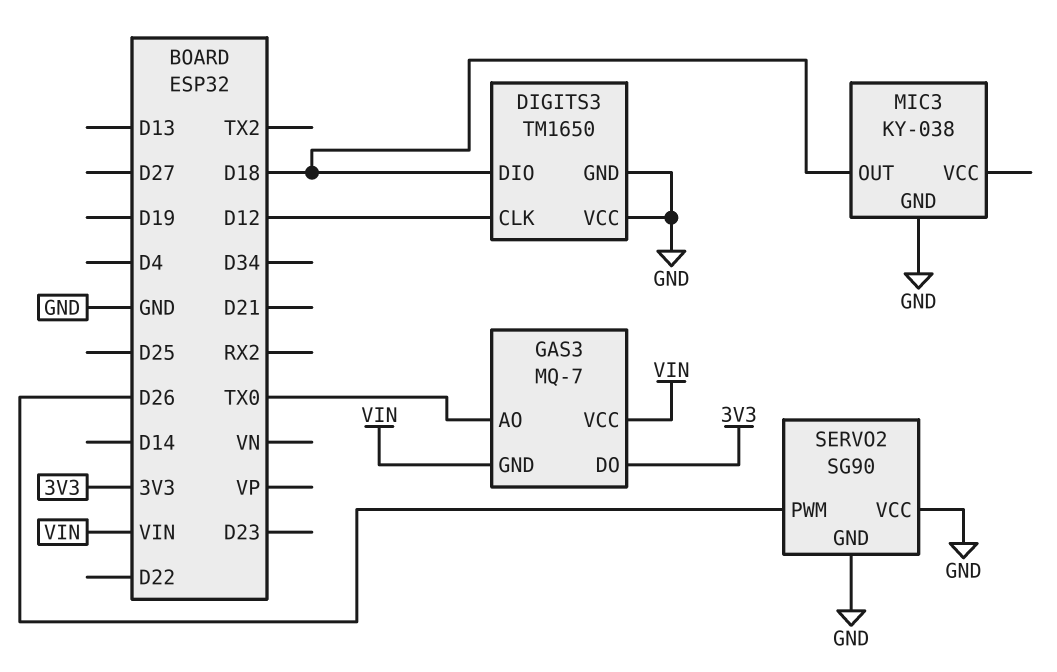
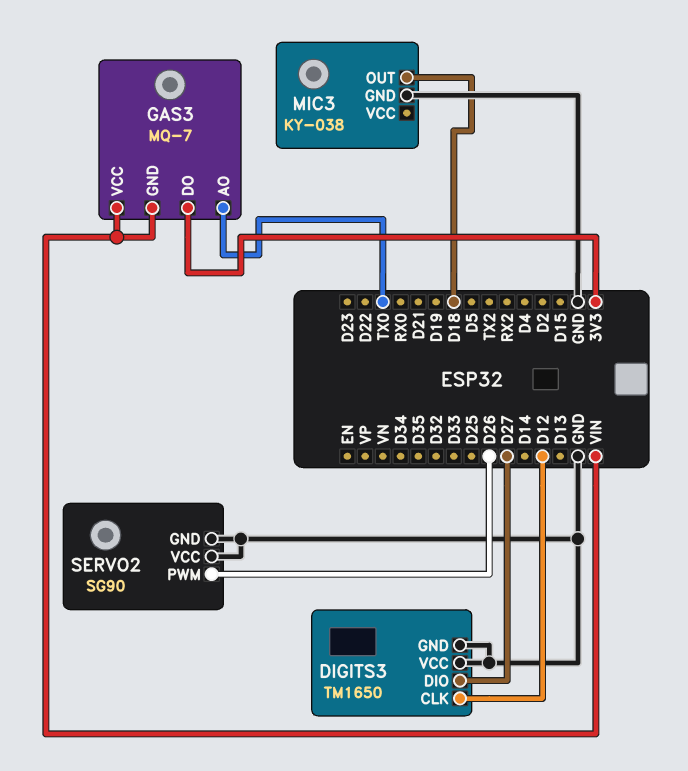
DIGITS3 pin DIO: D18 -> D27

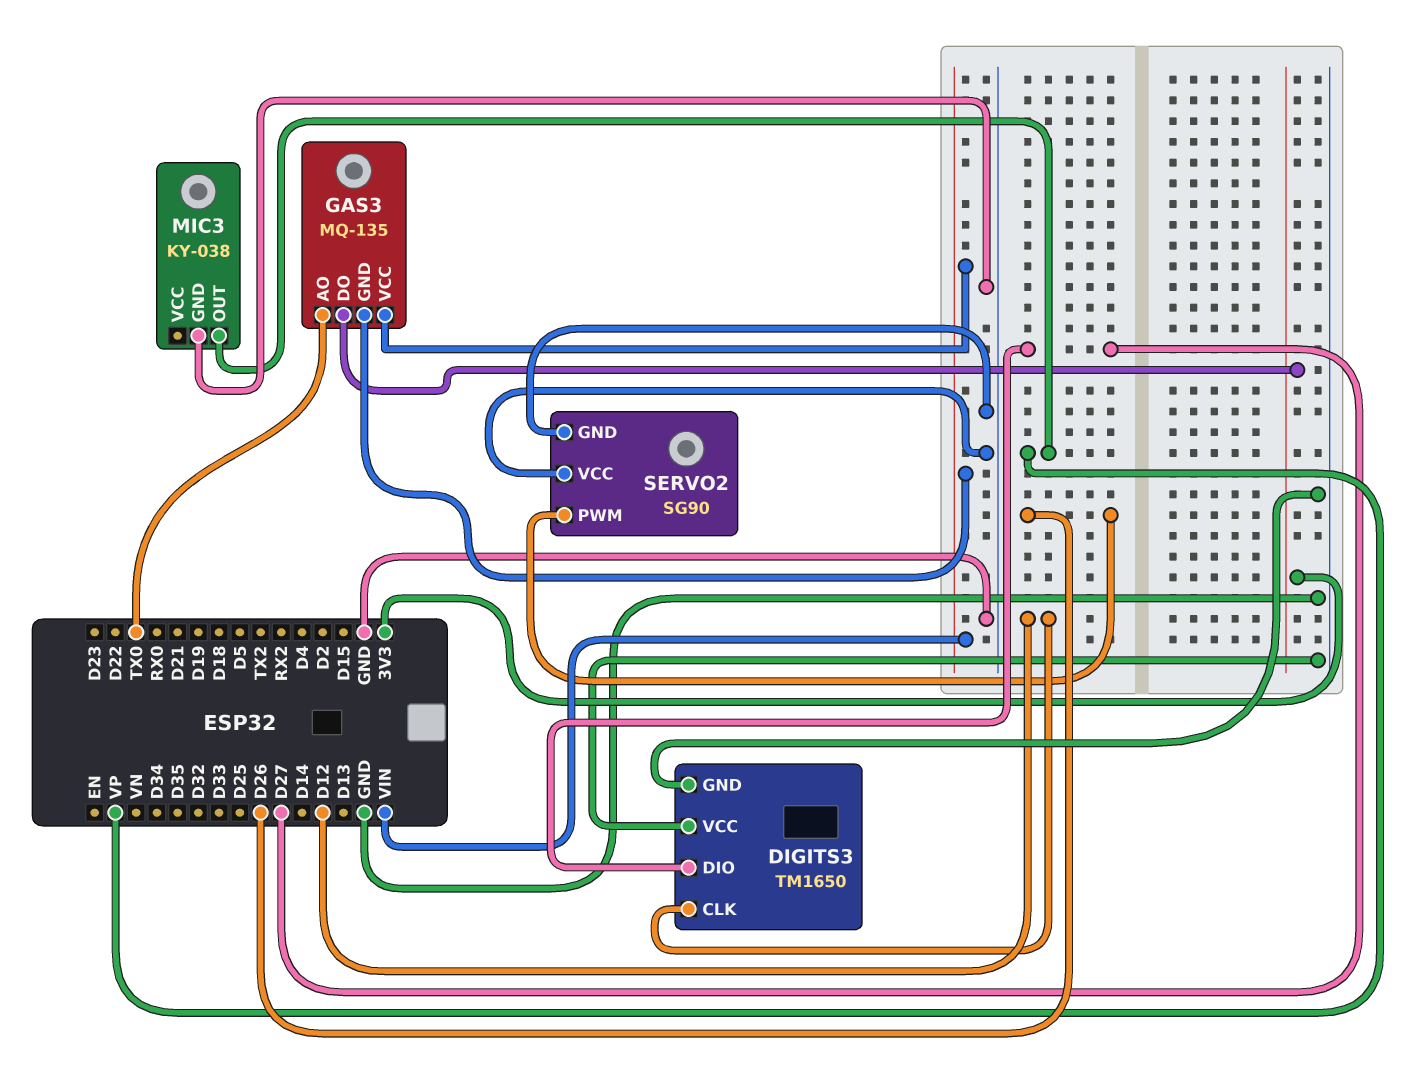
GAS3: MQ-7 -> MQ-135
MIC3 pin OUT: D18 -> VP

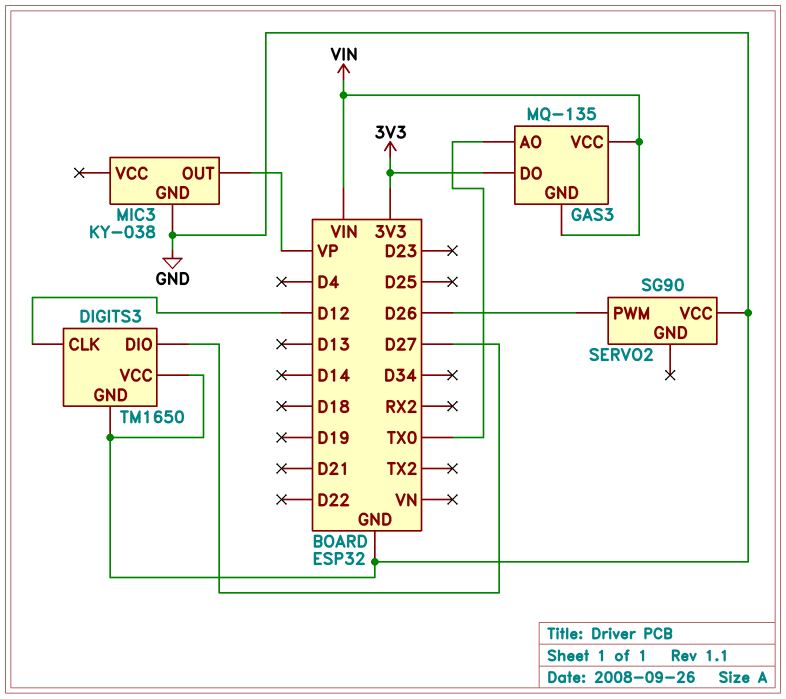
SERVO2 pin GND: GND -> none

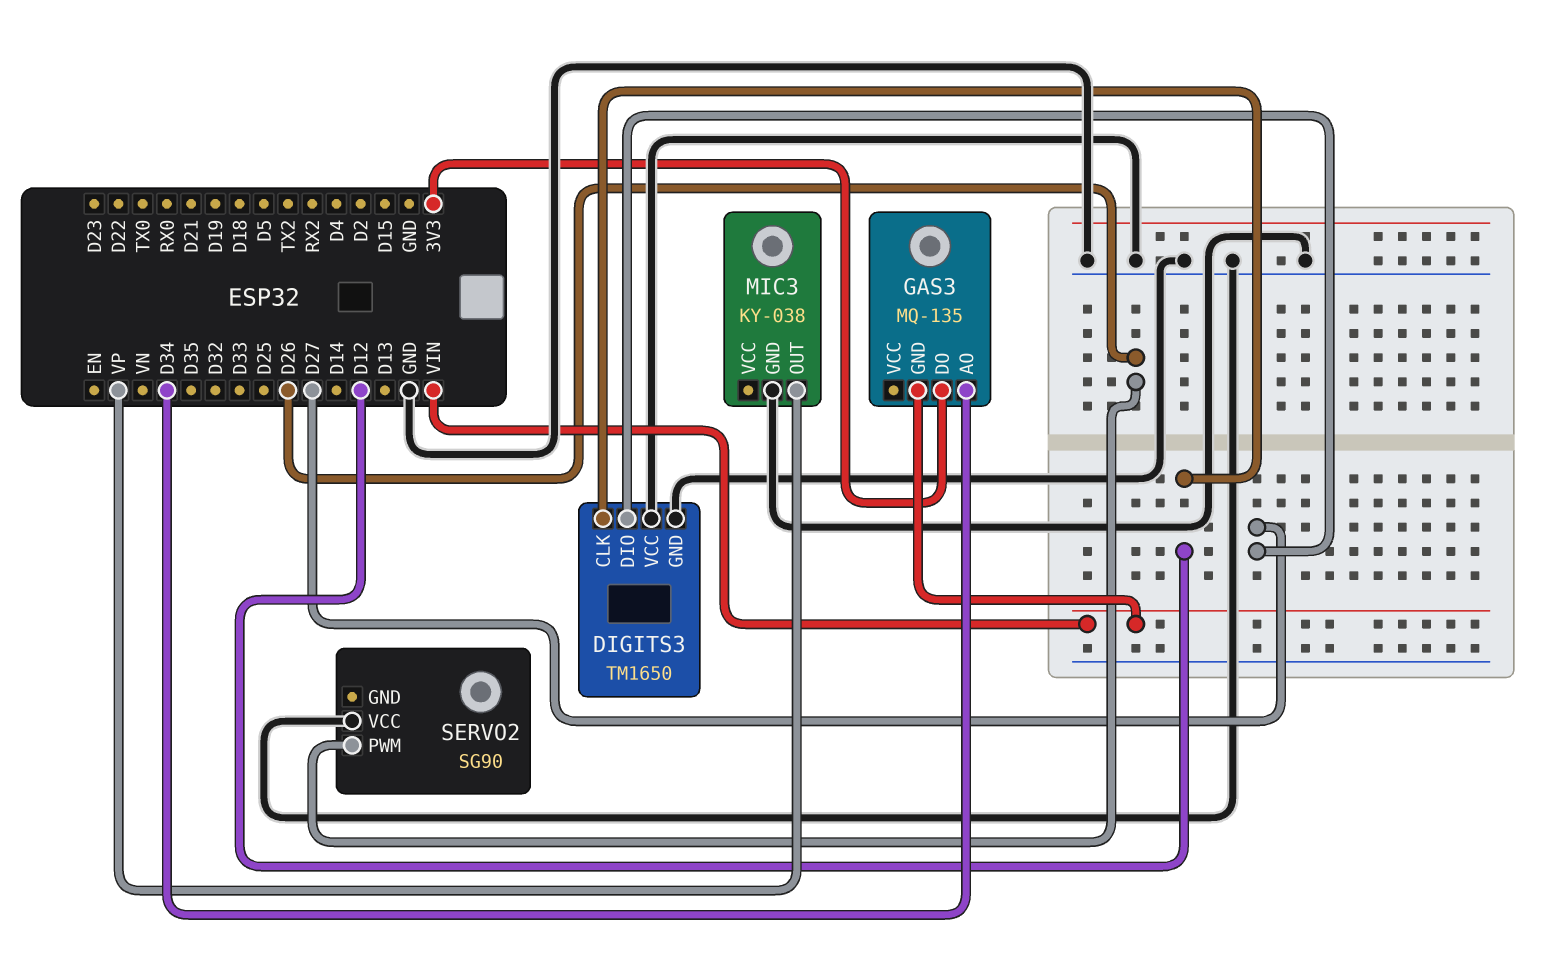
GAS3 pin AO: TX0 -> D34
GAS3 pin VCC: VIN -> none

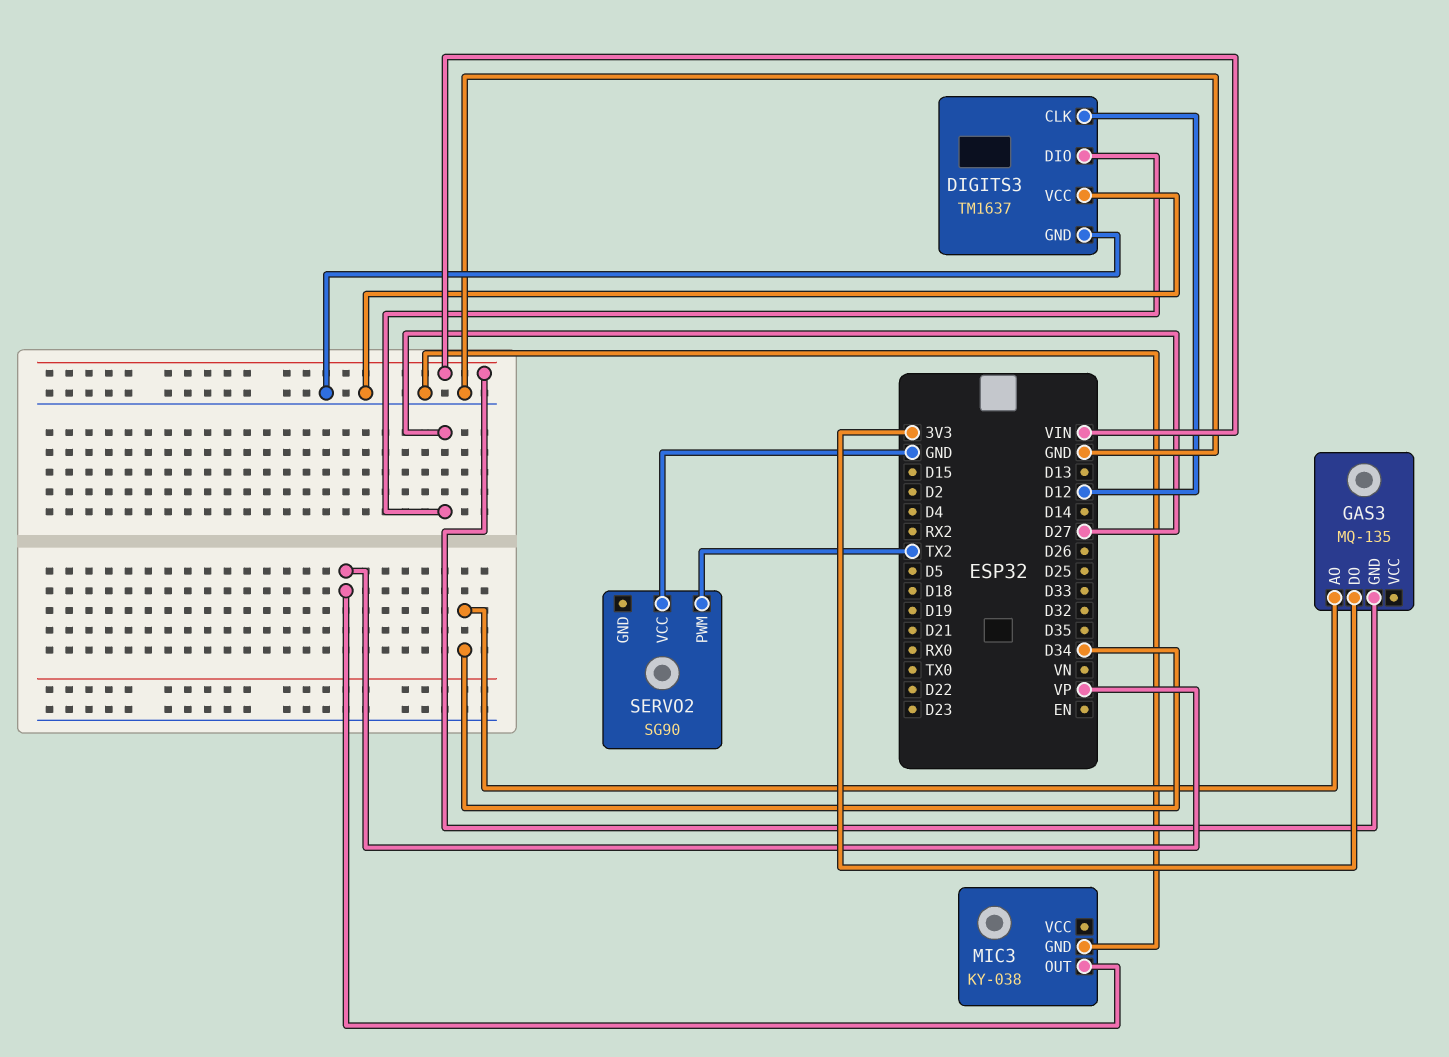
DIGITS3: TM1650 -> TM1637
SERVO2 pin PWM: D26 -> TX2

